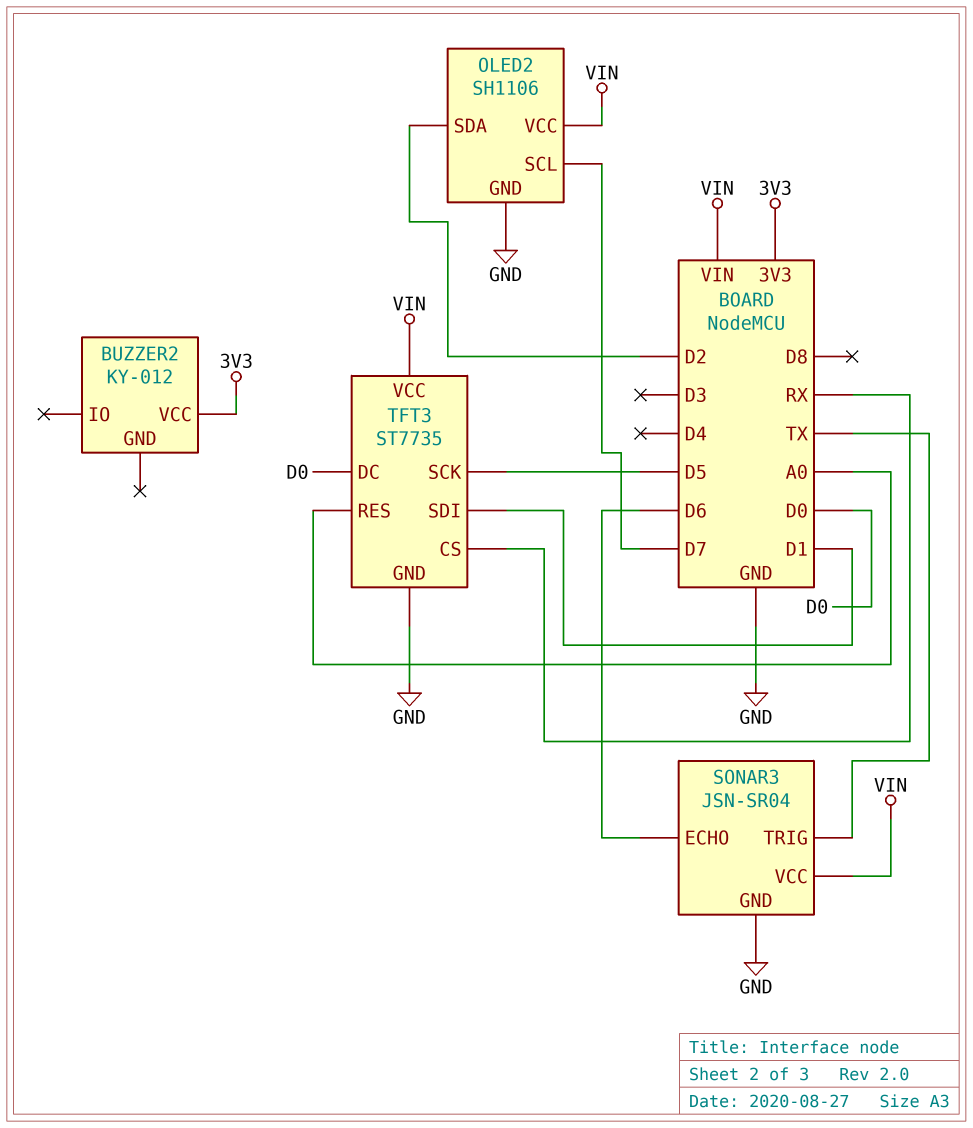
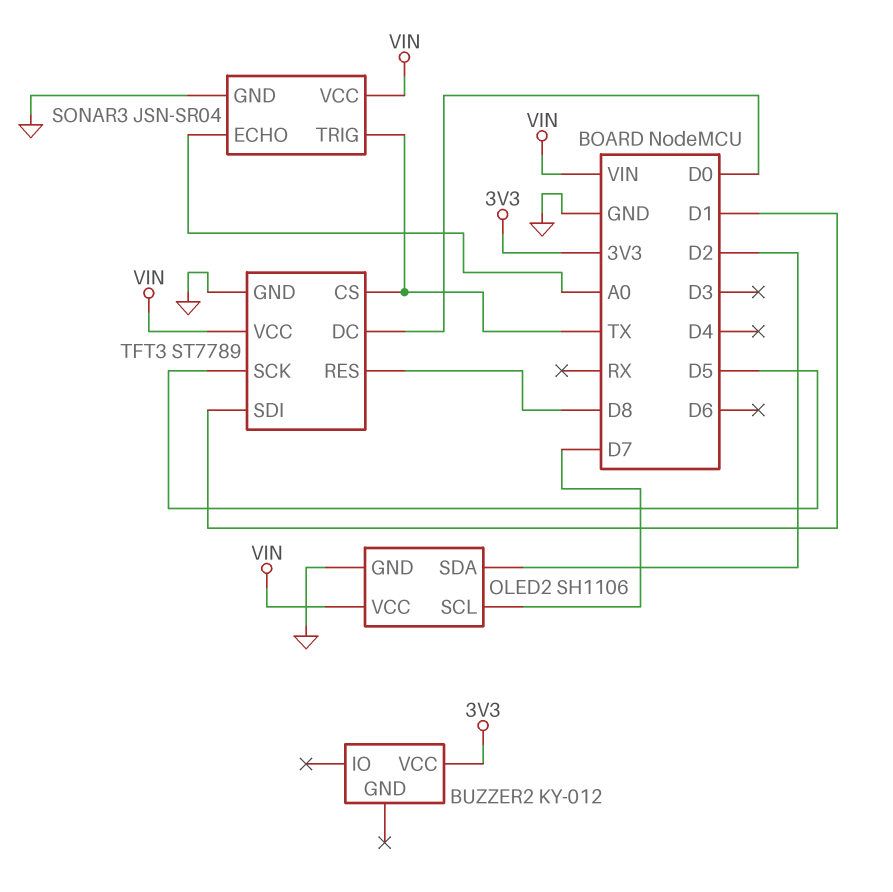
SONAR3 pin ECHO: D6 -> A0
TFT3: ST7735 -> ST7789
TFT3 pin CS: RX -> TX
TFT3 pin RES: A0 -> D8

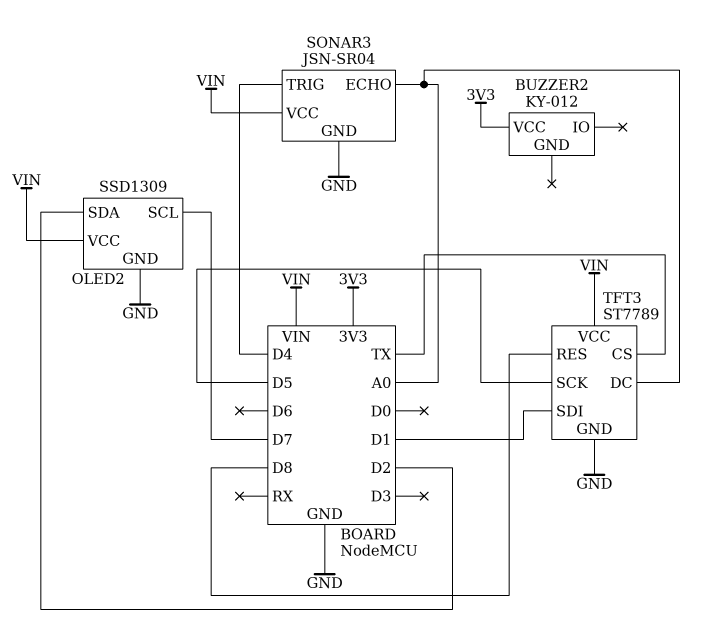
OLED2: SH1106 -> SSD1309
SONAR3 pin TRIG: TX -> D4
TFT3 pin DC: D0 -> A0

